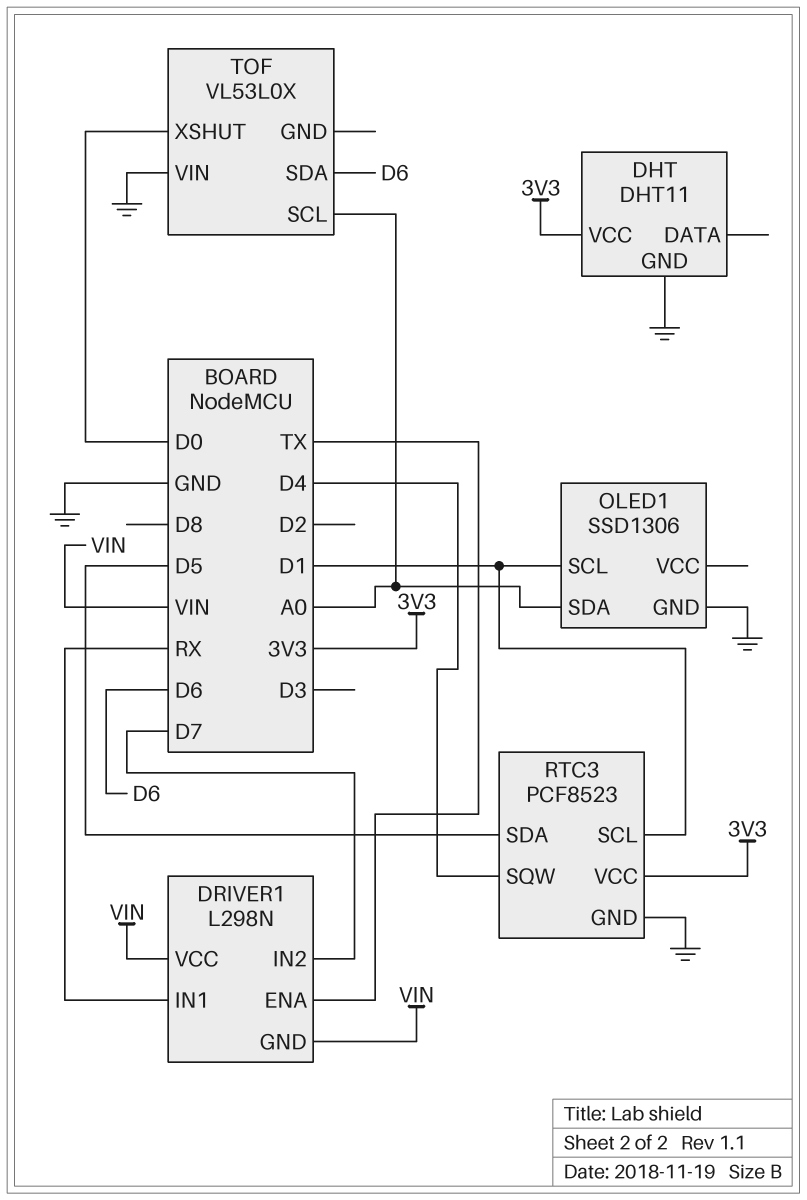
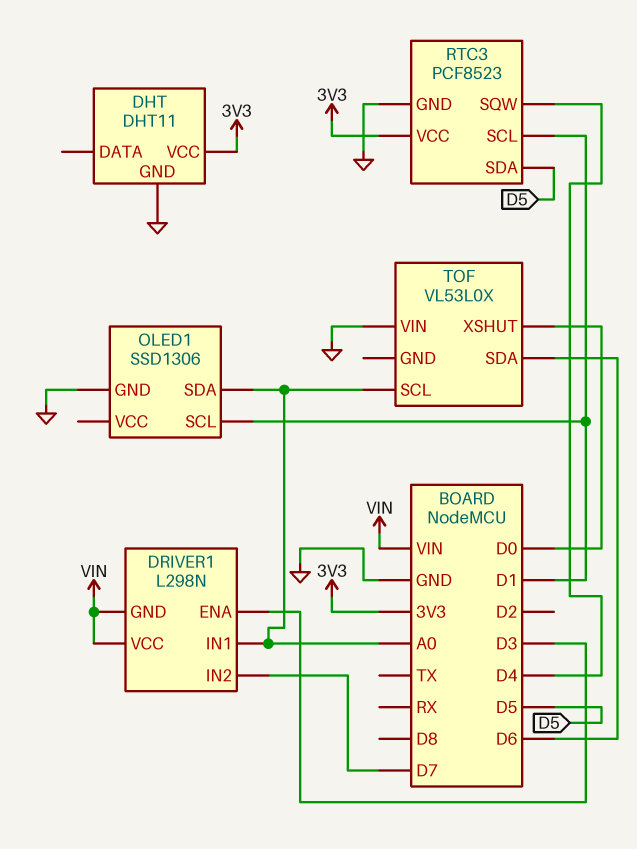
DRIVER1 pin ENA: TX -> D3
DRIVER1 pin IN1: RX -> A0

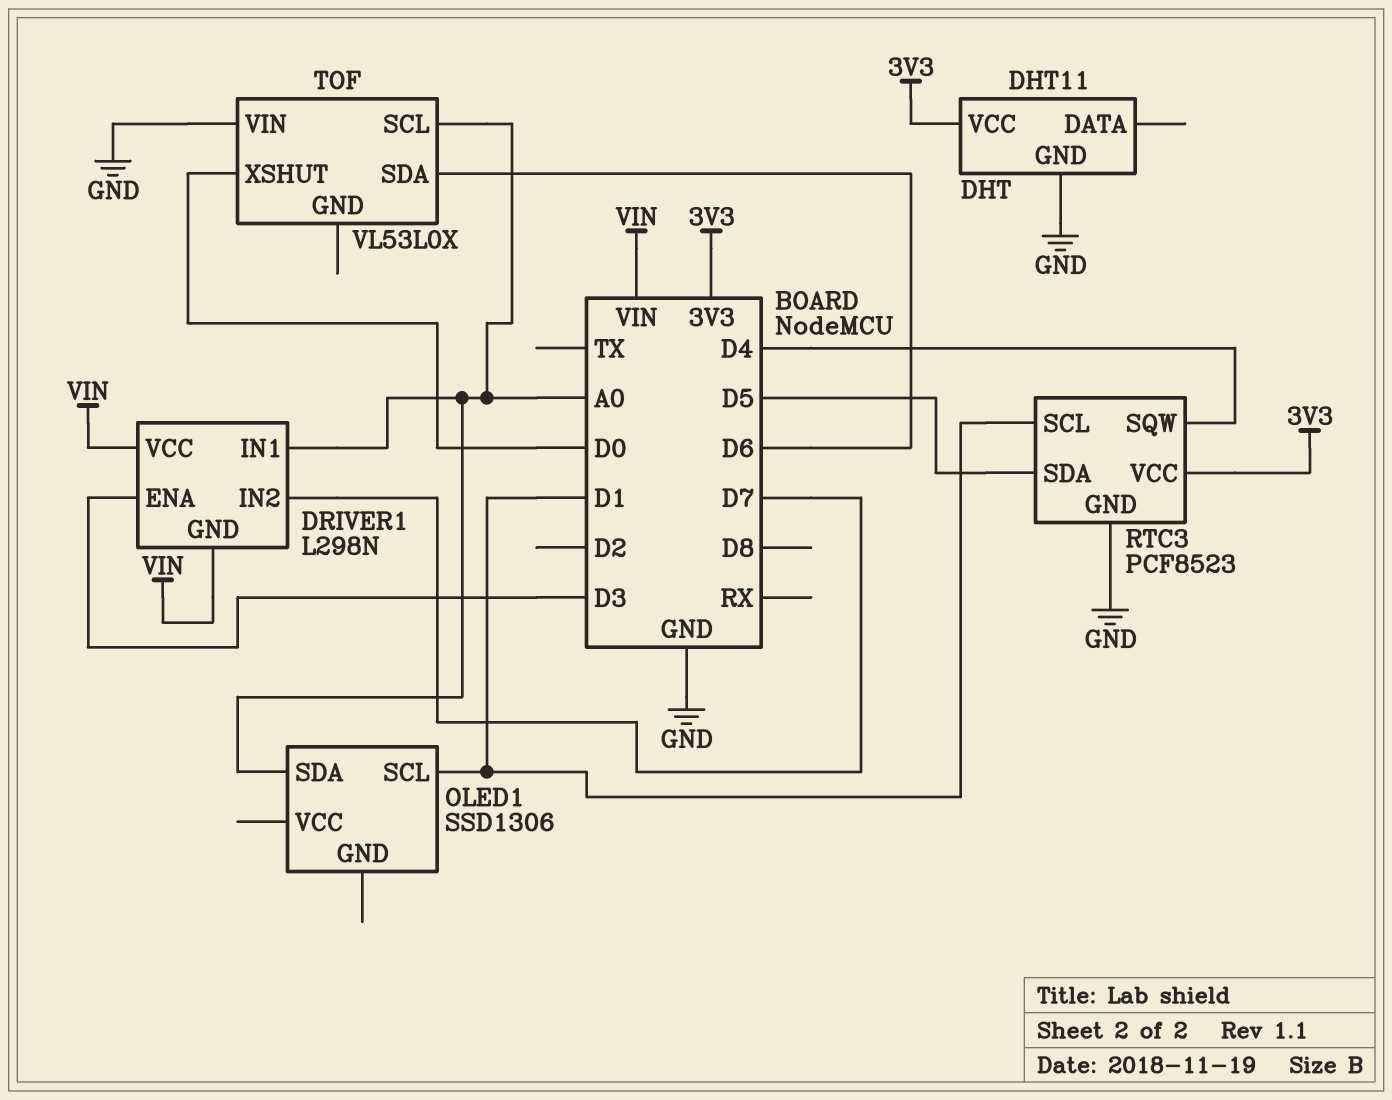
OLED1 pin GND: GND -> none

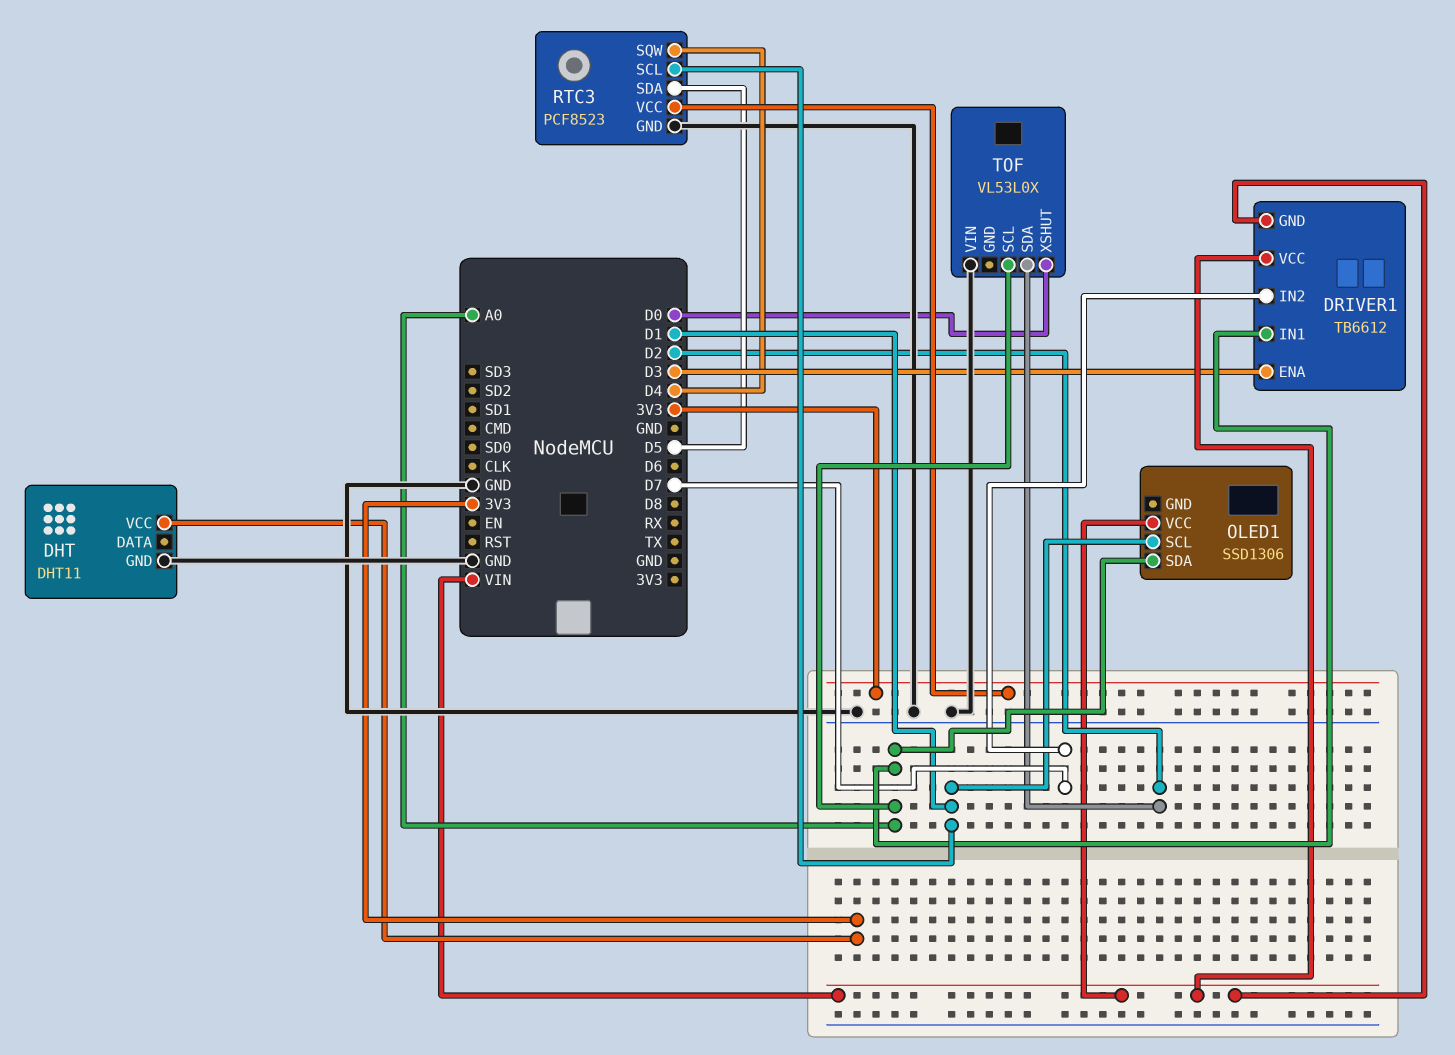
DRIVER1: L298N -> TB6612
OLED1 pin VCC: none -> VIN
TOF pin SDA: D6 -> D2

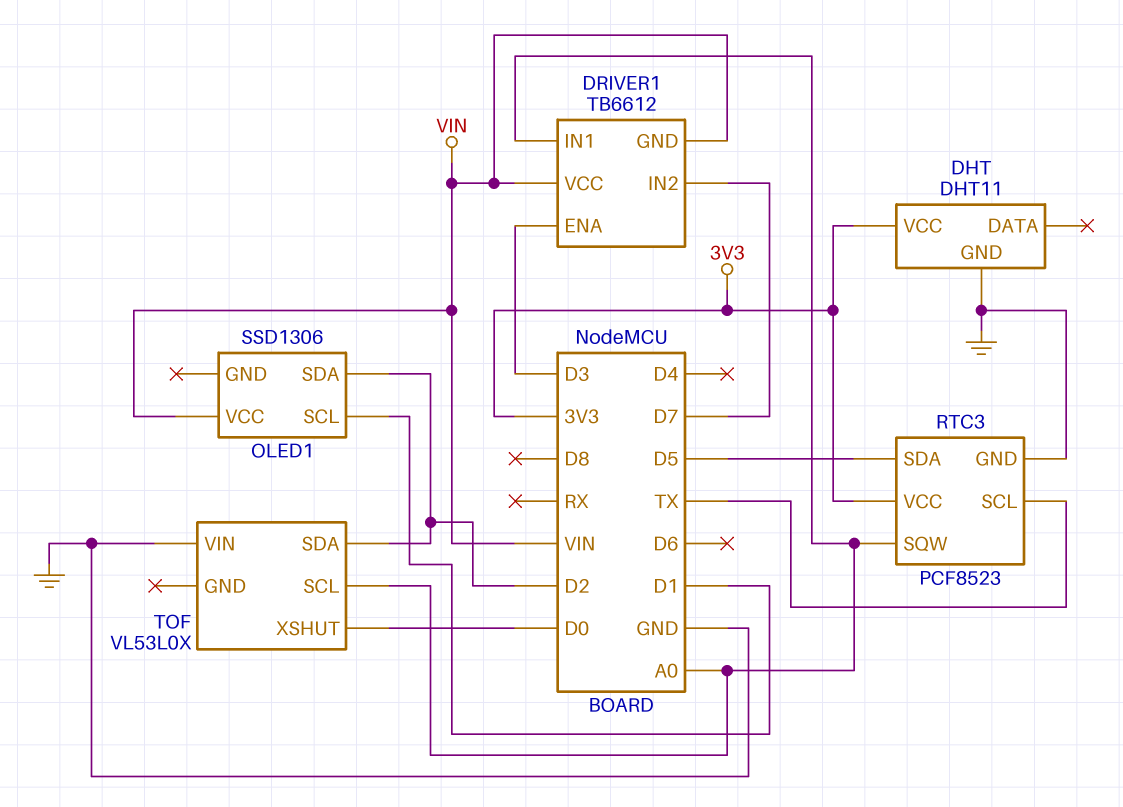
OLED1 pin SDA: A0 -> D2
RTC3 pin SCL: D1 -> TX
RTC3 pin SQW: D4 -> A0

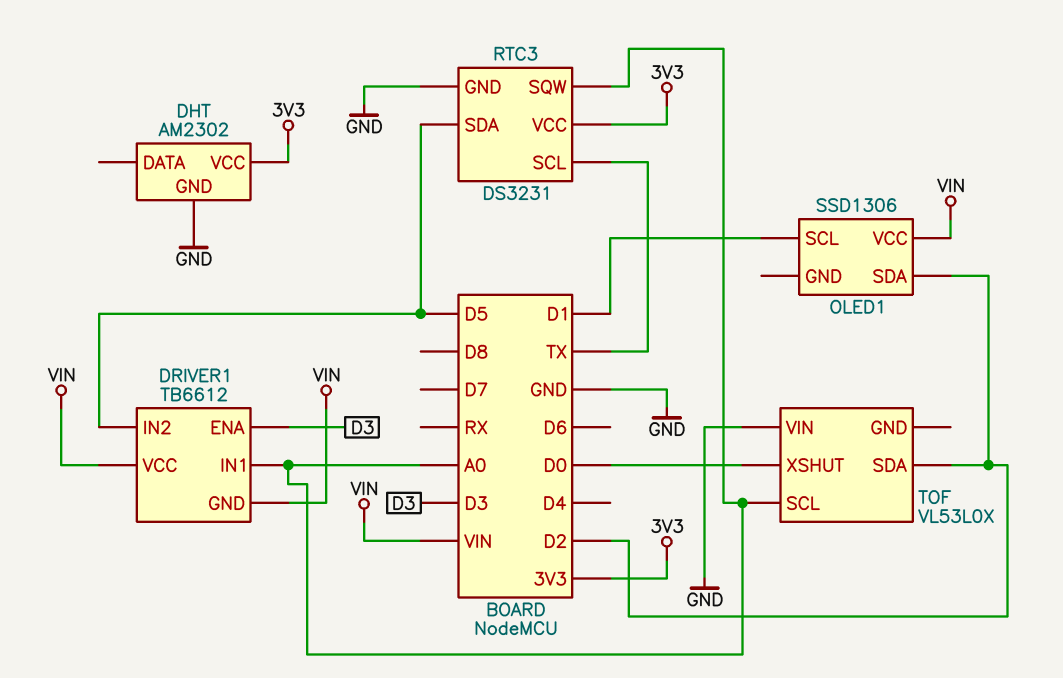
DHT: DHT11 -> AM2302
DRIVER1 pin IN2: D7 -> D5
RTC3: PCF8523 -> DS3231

